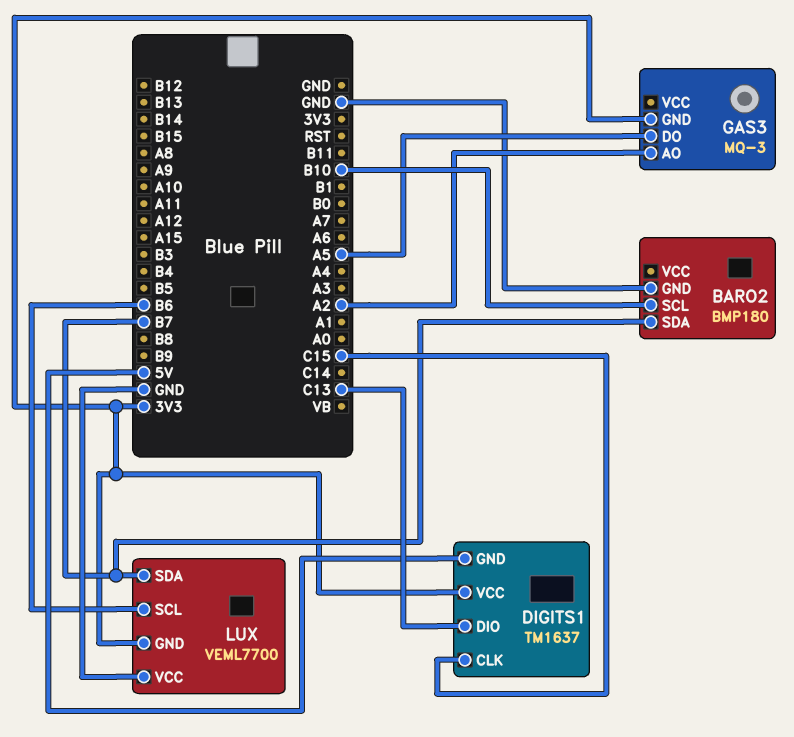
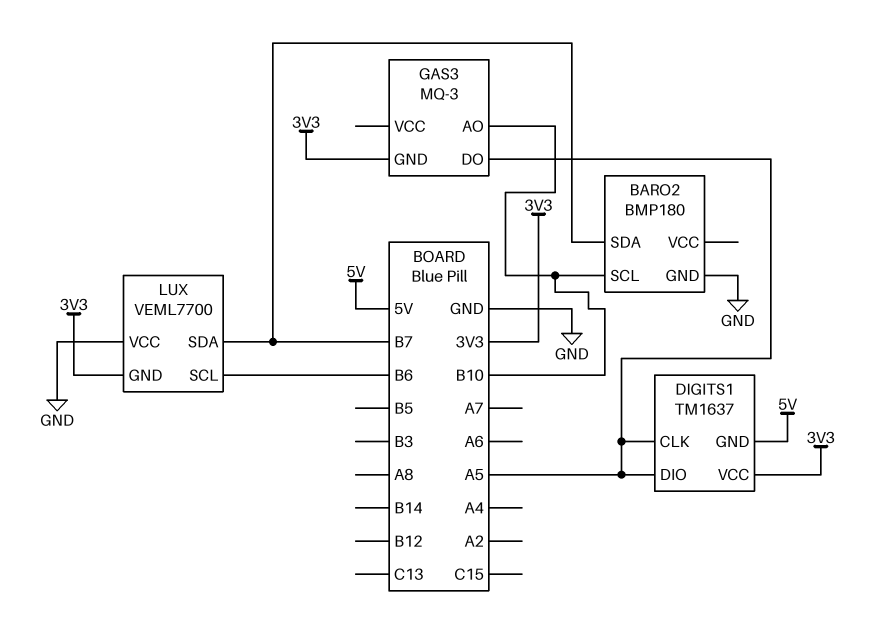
DIGITS1 pin CLK: C15 -> A5
DIGITS1 pin DIO: C13 -> A5
GAS3 pin AO: A2 -> B10

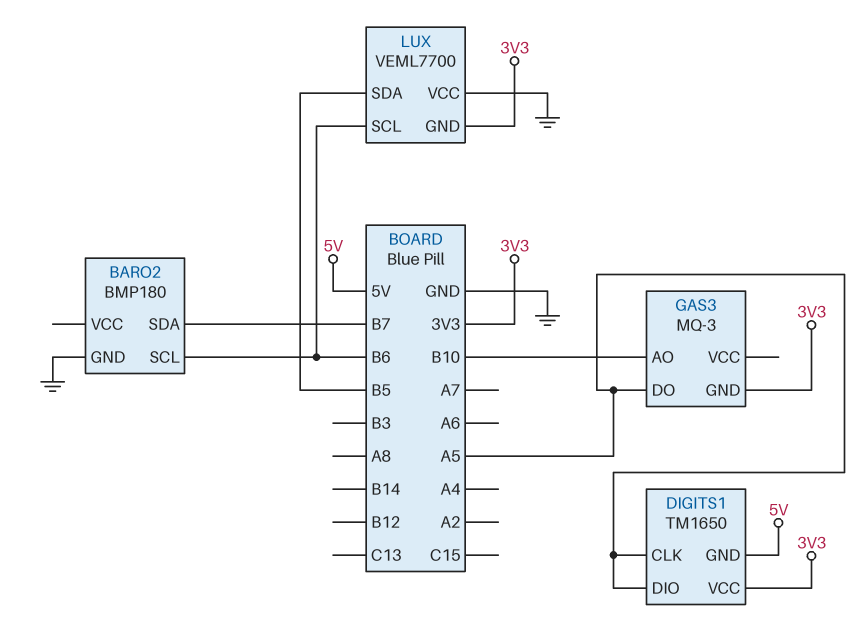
BARO2 pin SCL: B10 -> B6
DIGITS1: TM1637 -> TM1650
LUX pin SDA: B7 -> B5

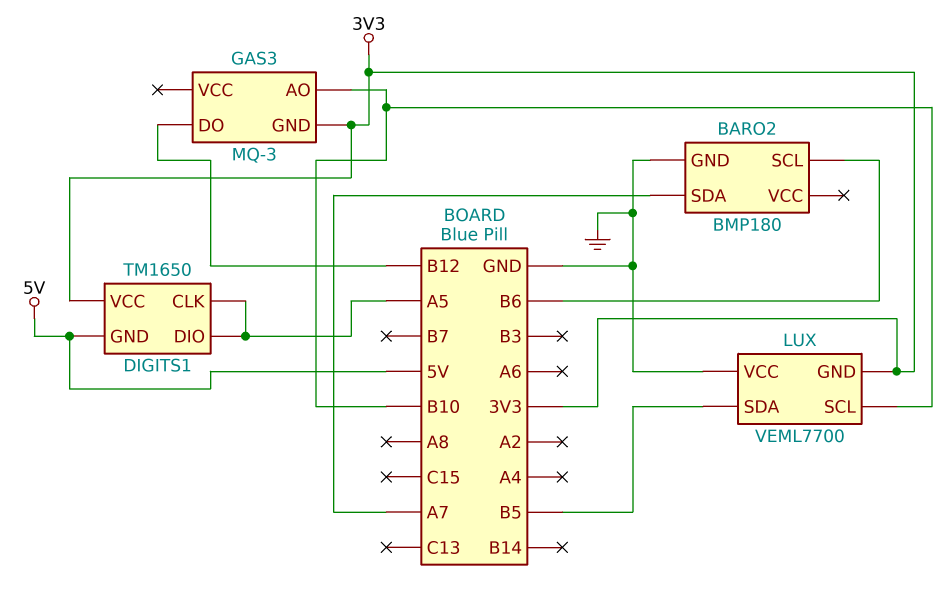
BARO2 pin SDA: B7 -> A7
GAS3 pin DO: A5 -> B12
LUX pin SCL: B6 -> B10

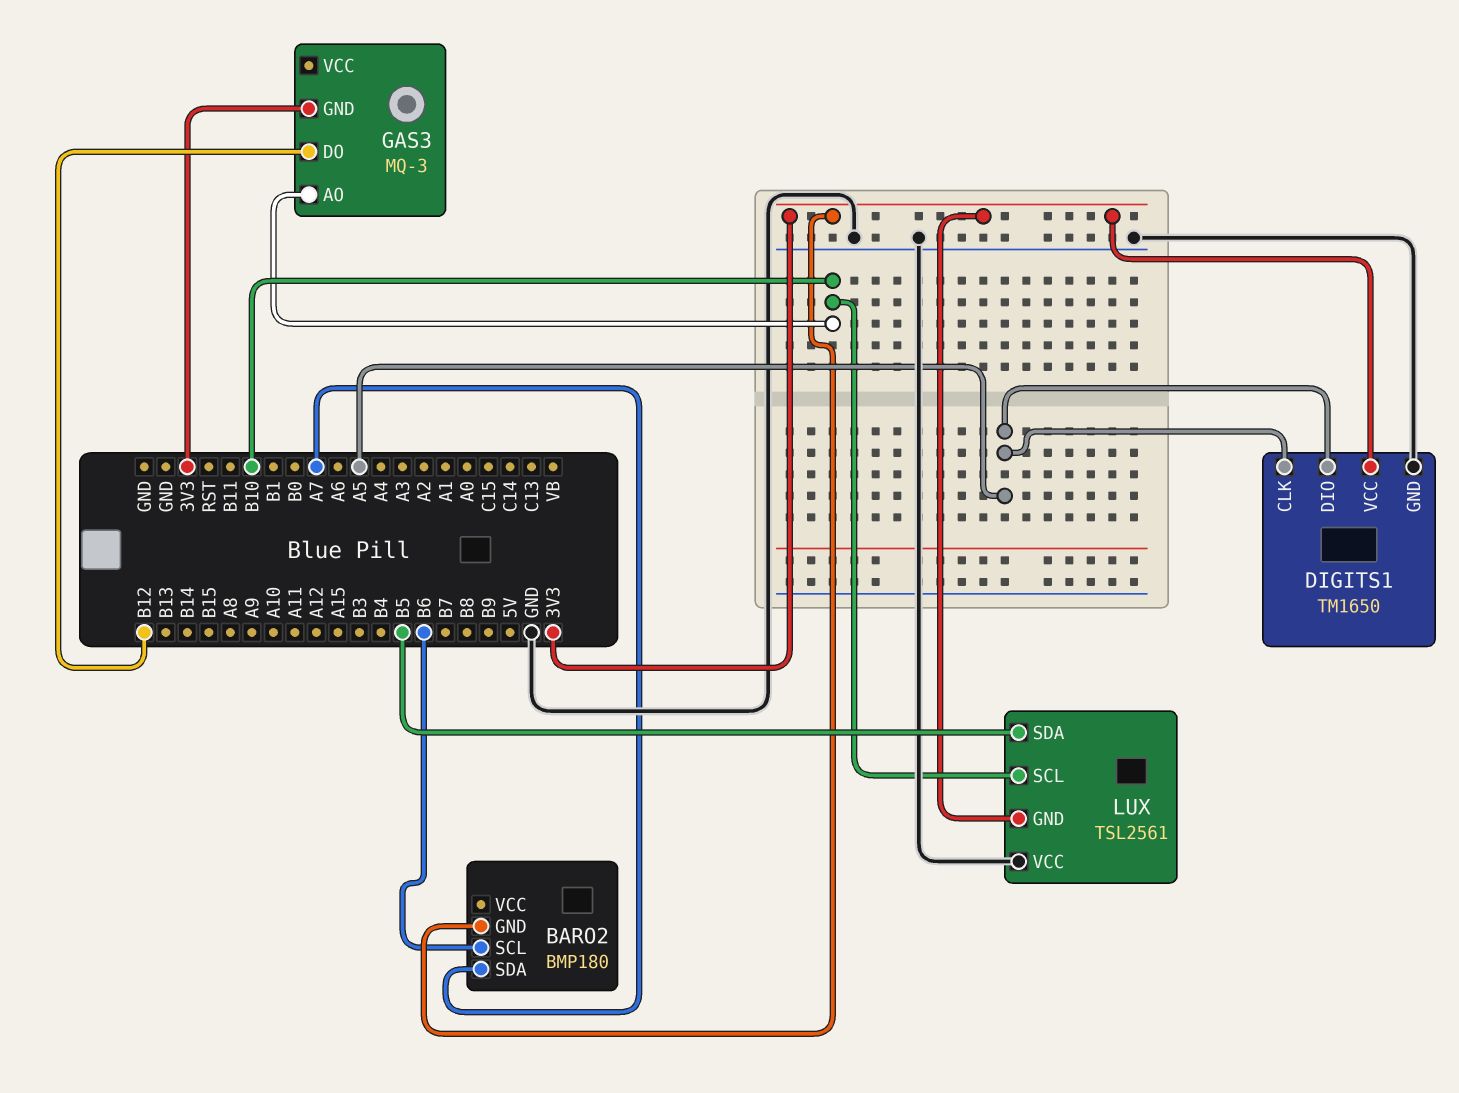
BARO2 pin GND: GND -> 3V3
DIGITS1 pin GND: 5V -> GND
LUX: VEML7700 -> TSL2561

